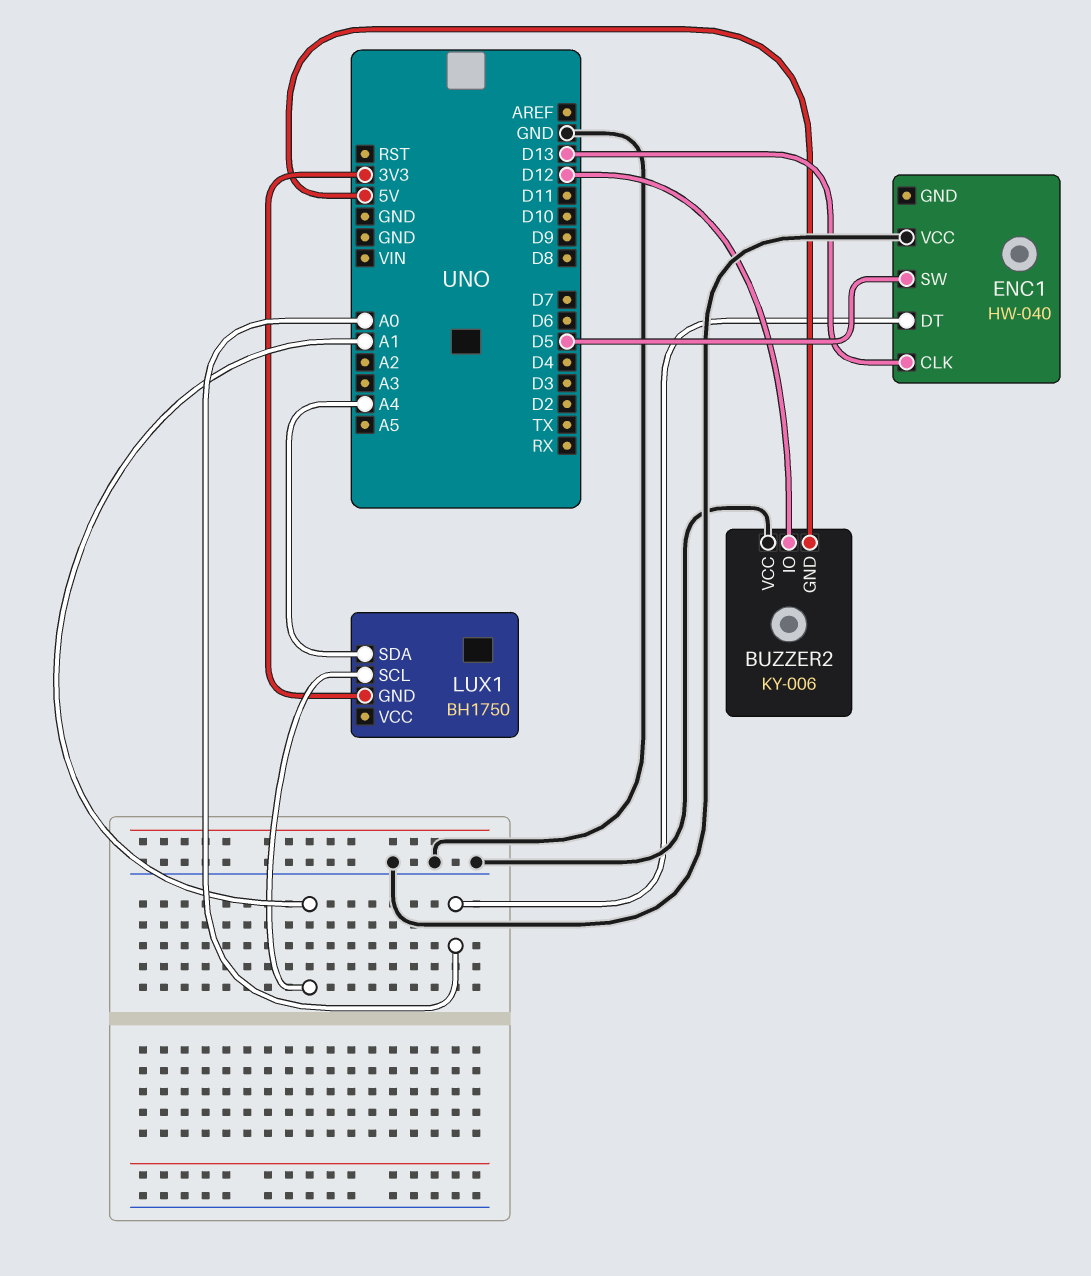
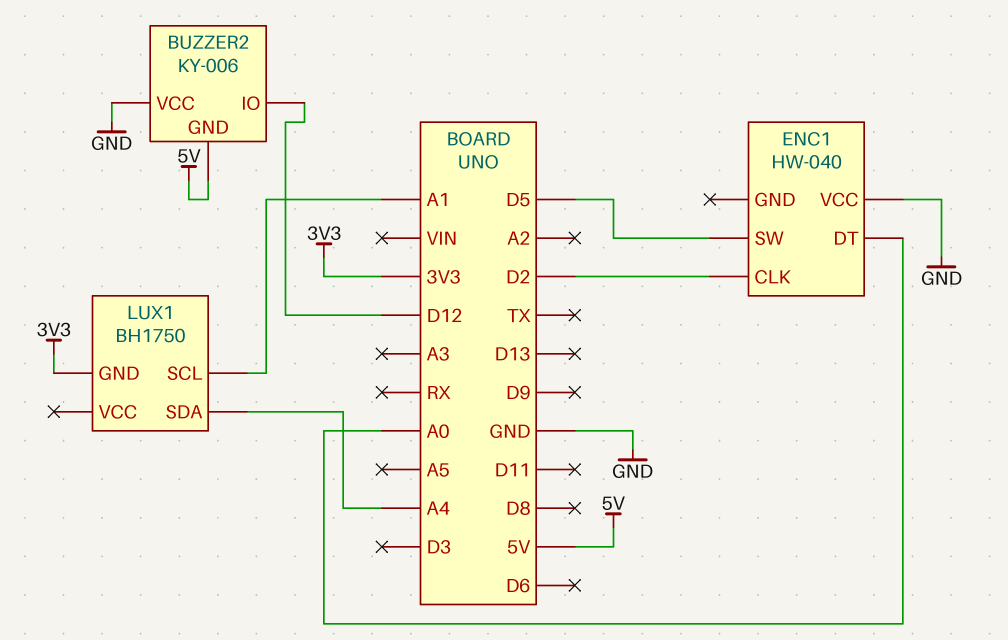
ENC1 pin CLK: D13 -> D2

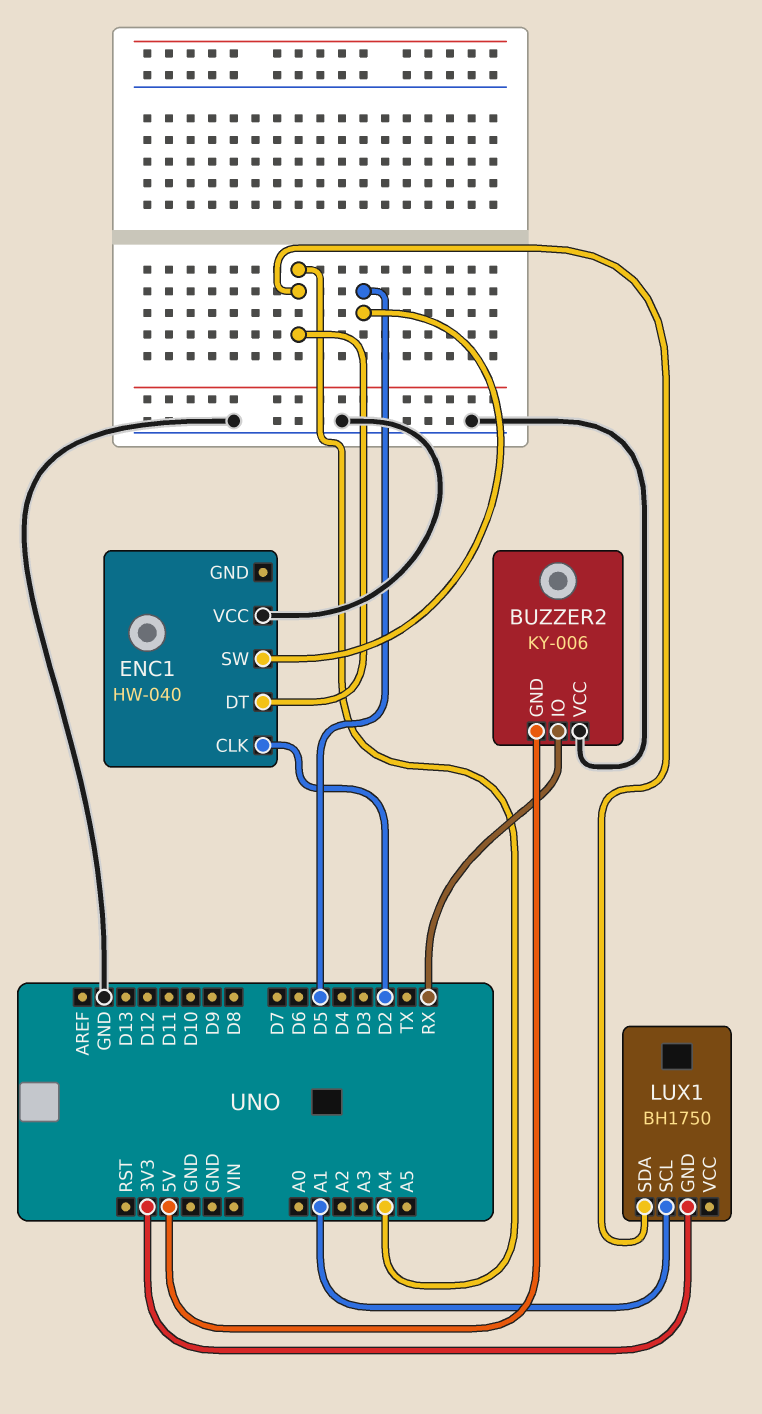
BUZZER2 pin IO: D12 -> RX
ENC1 pin DT: A0 -> A4

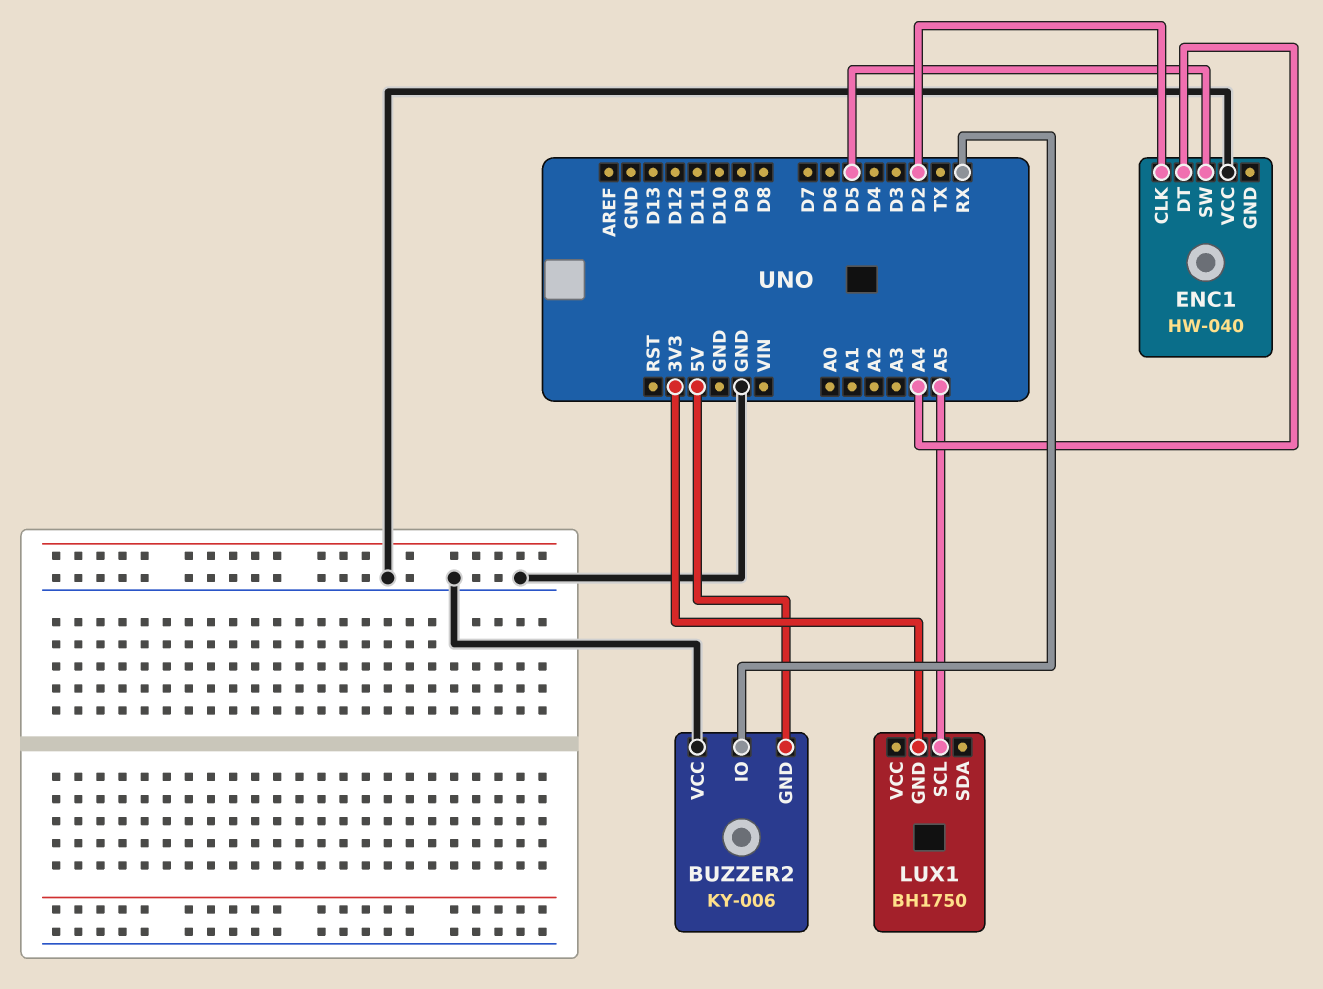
LUX1 pin SCL: A1 -> A5
LUX1 pin SDA: A4 -> none

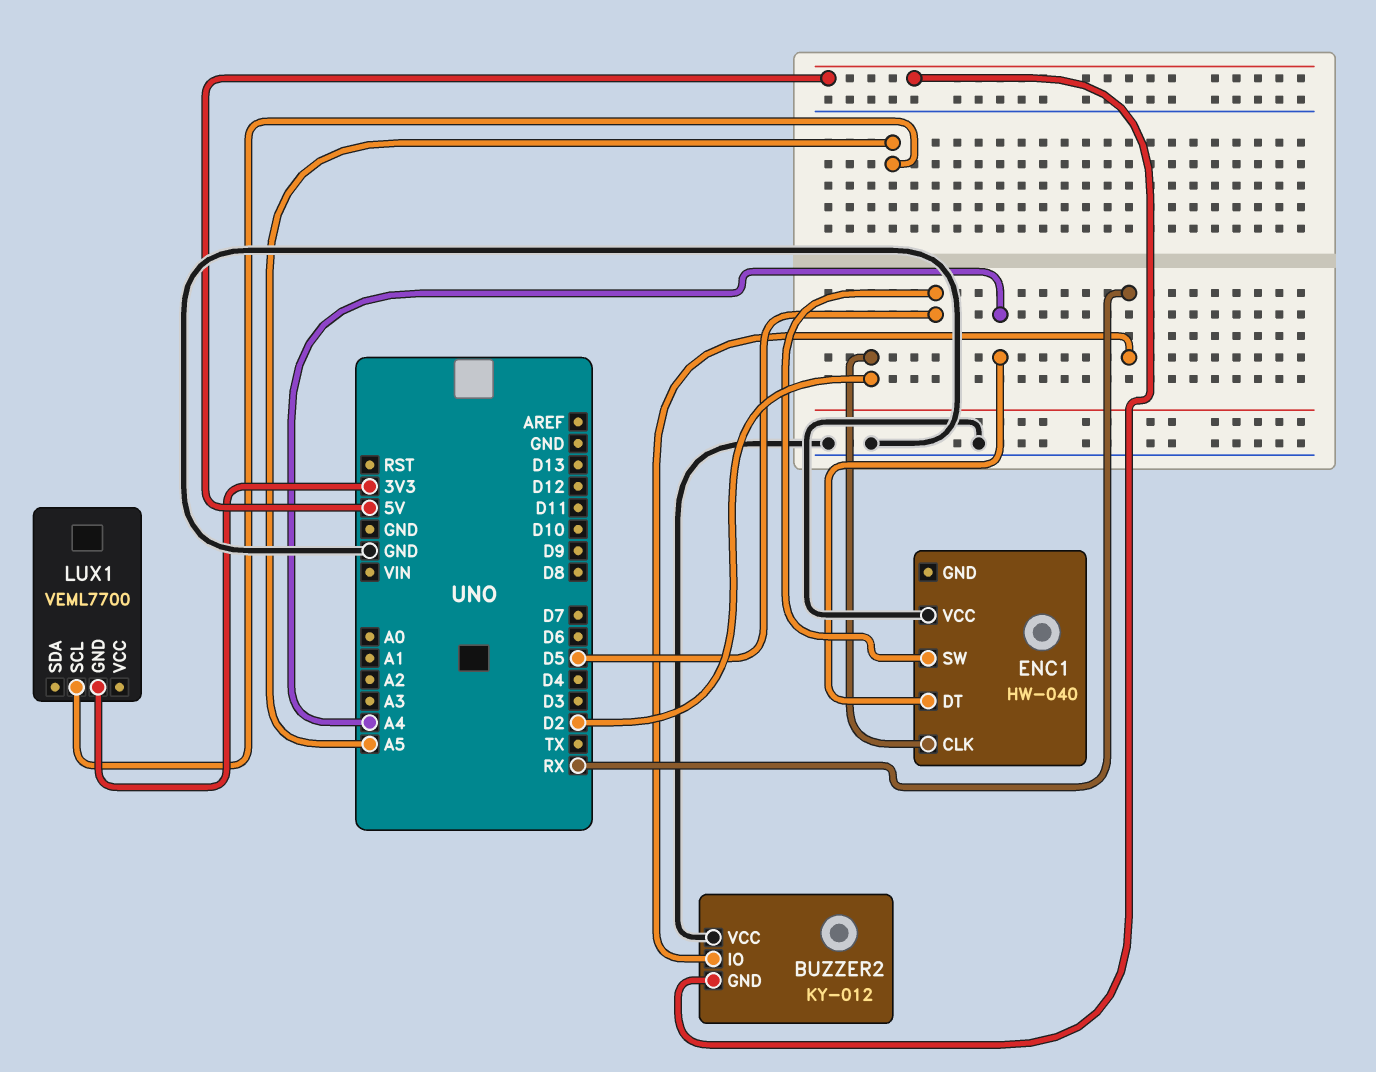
BUZZER2: KY-006 -> KY-012
LUX1: BH1750 -> VEML7700

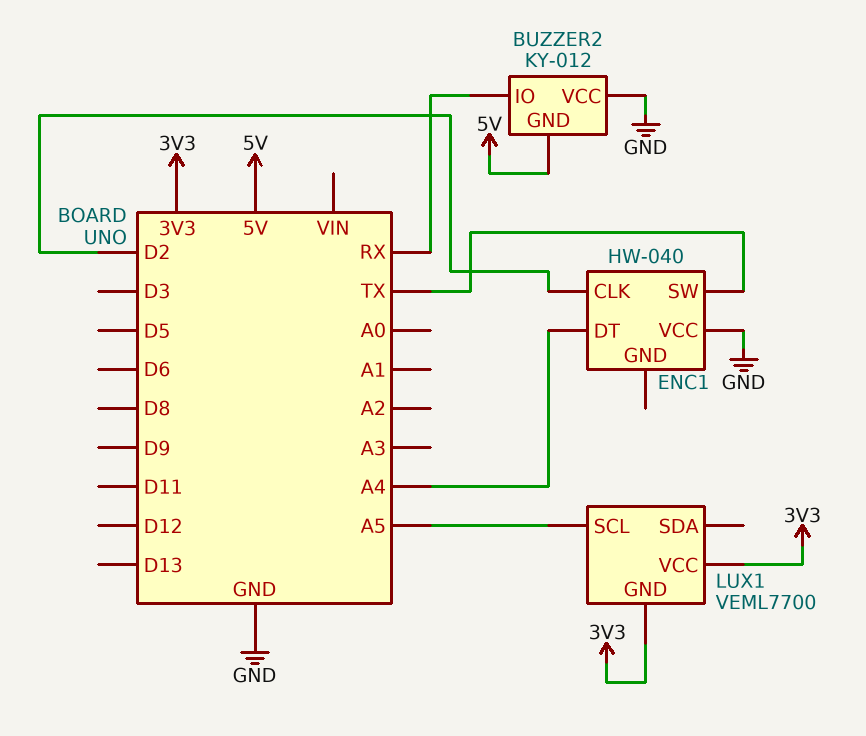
ENC1 pin SW: D5 -> TX
LUX1 pin VCC: none -> 3V3

